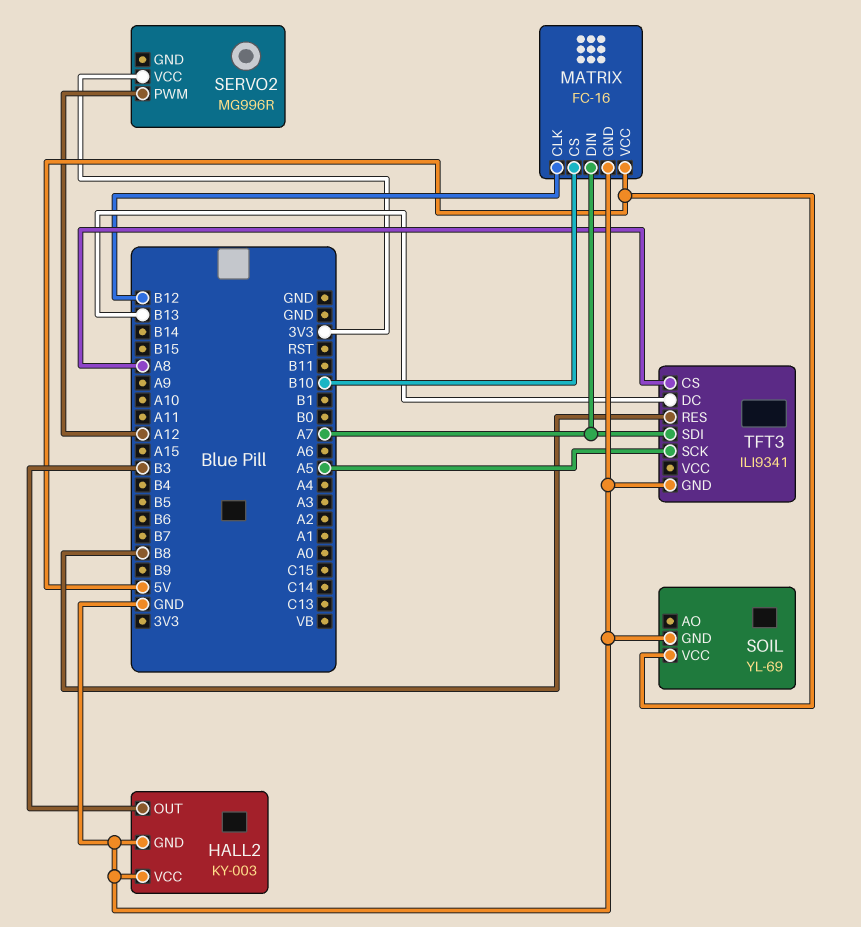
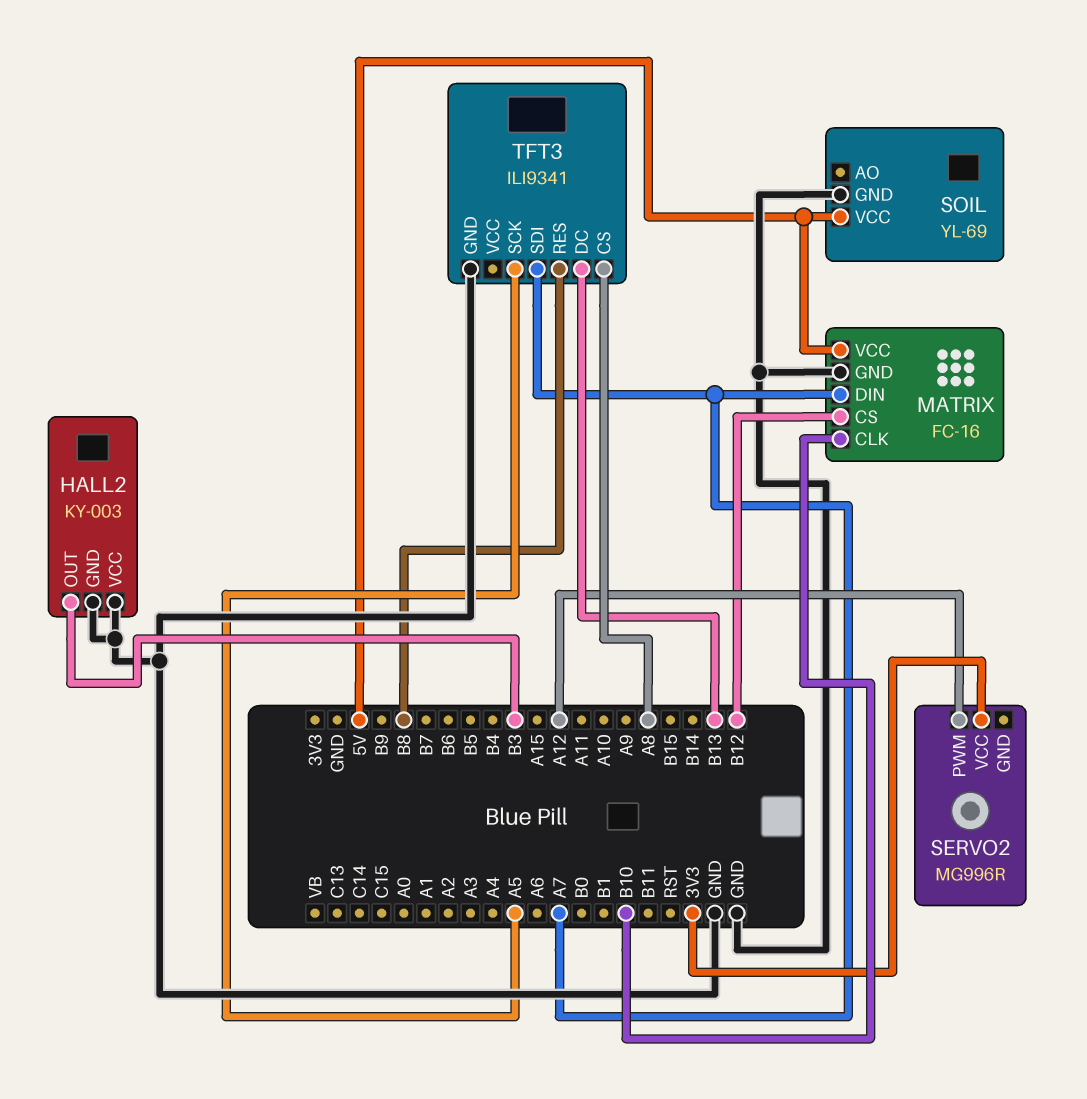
MATRIX pin CLK: B12 -> B10
MATRIX pin CS: B10 -> B12

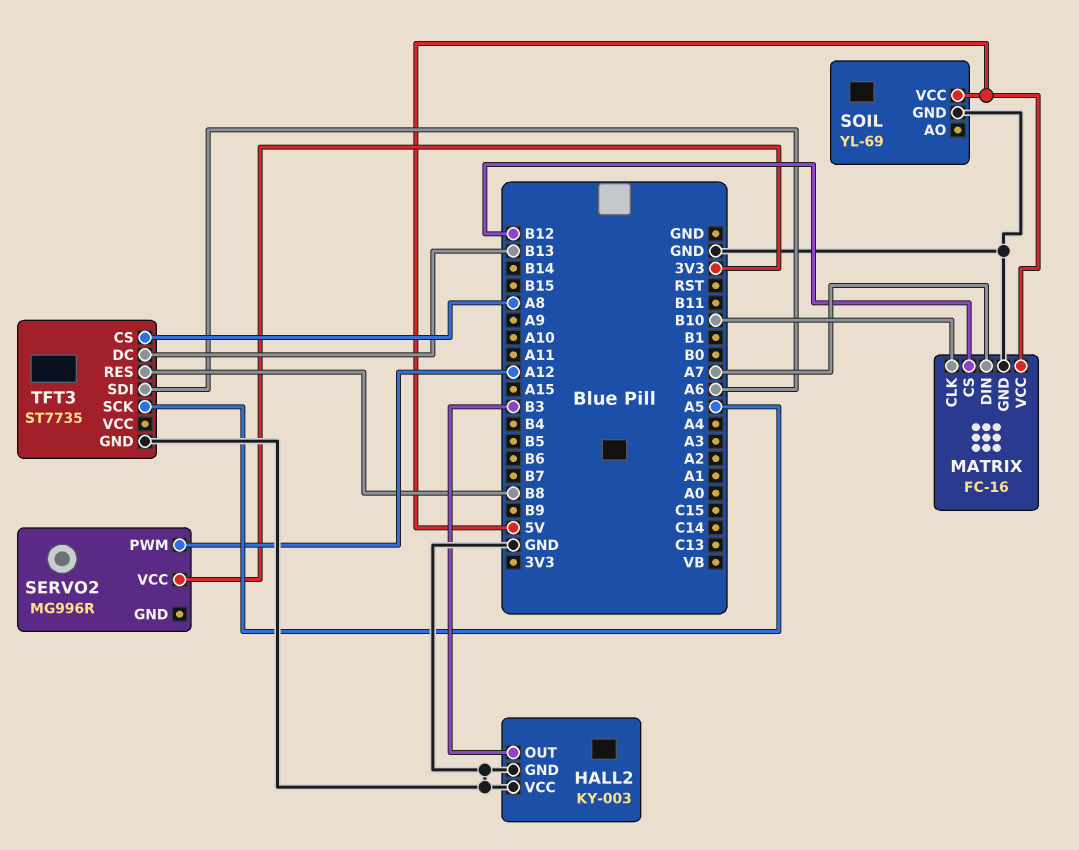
TFT3: ILI9341 -> ST7735
TFT3 pin SDI: A7 -> A6

